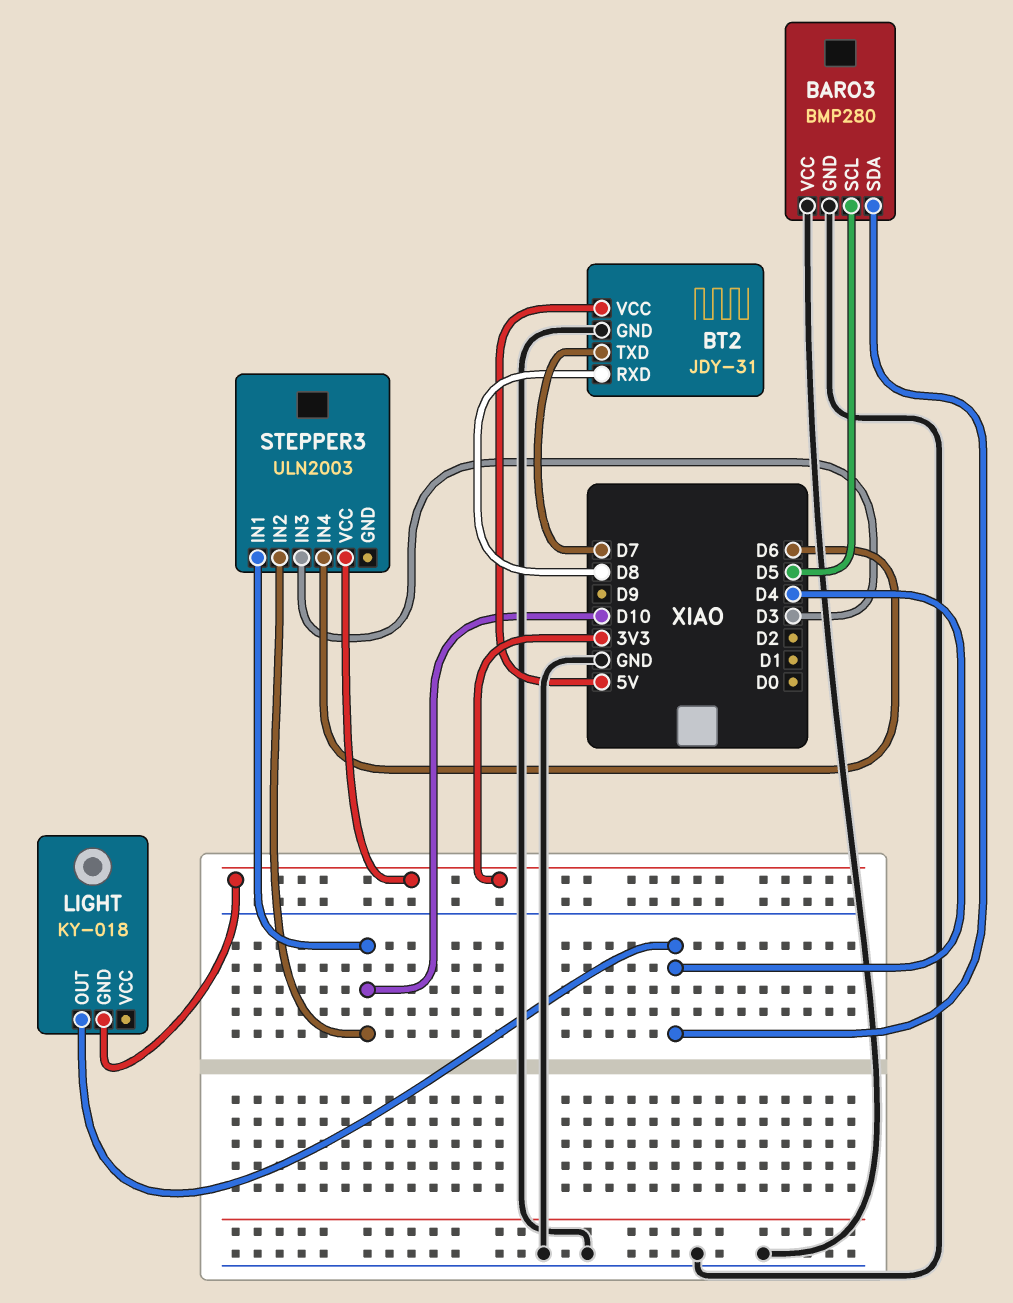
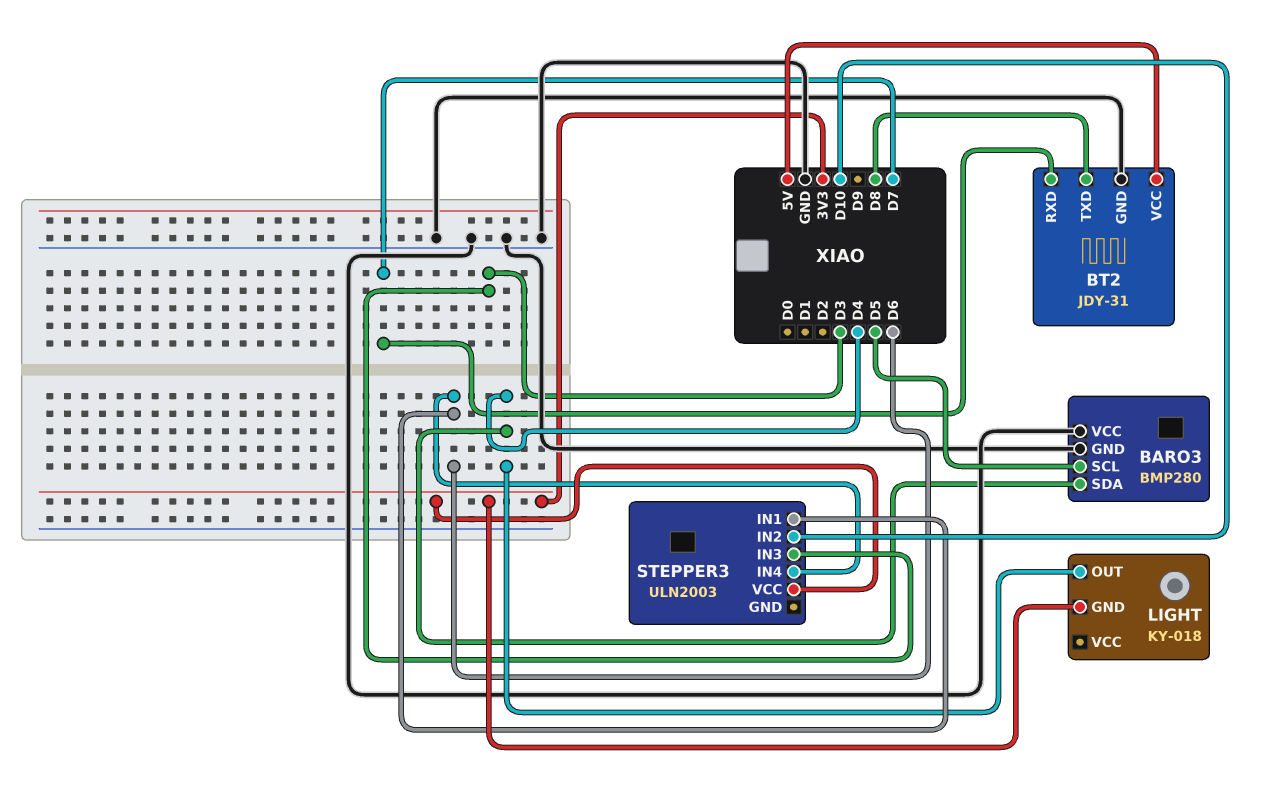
BT2 pin RXD: D8 -> D7
BT2 pin TXD: D7 -> D8
STEPPER3 pin IN1: D10 -> D6

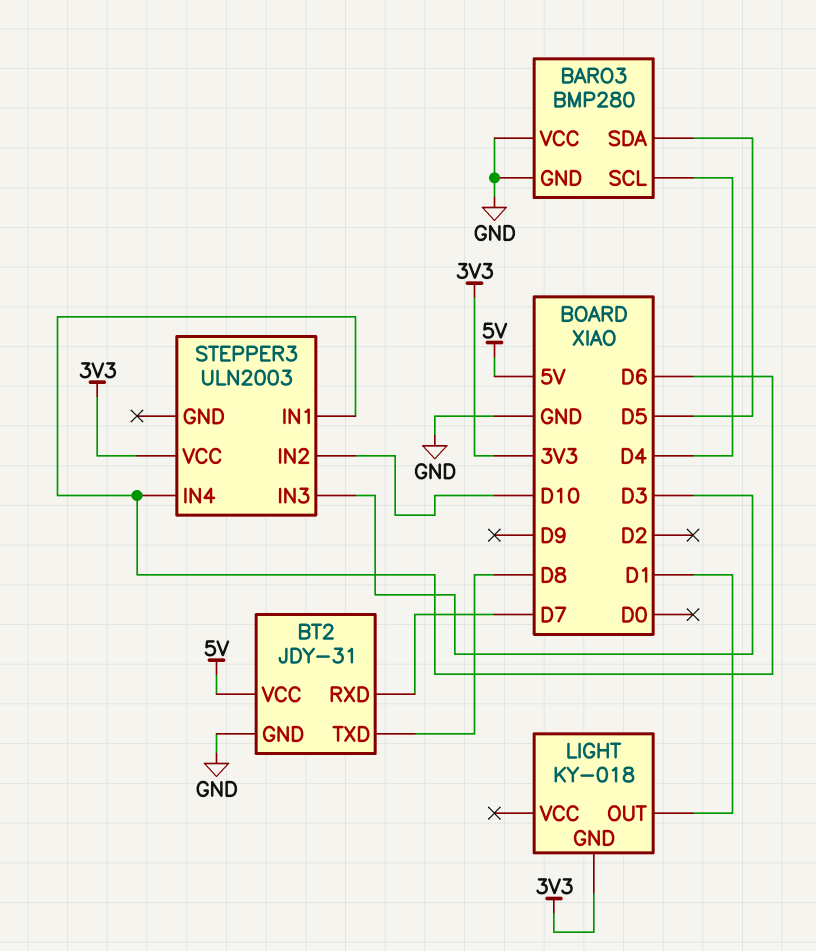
BARO3 pin SCL: D5 -> D4
BARO3 pin SDA: D4 -> D5
LIGHT pin OUT: D4 -> D1

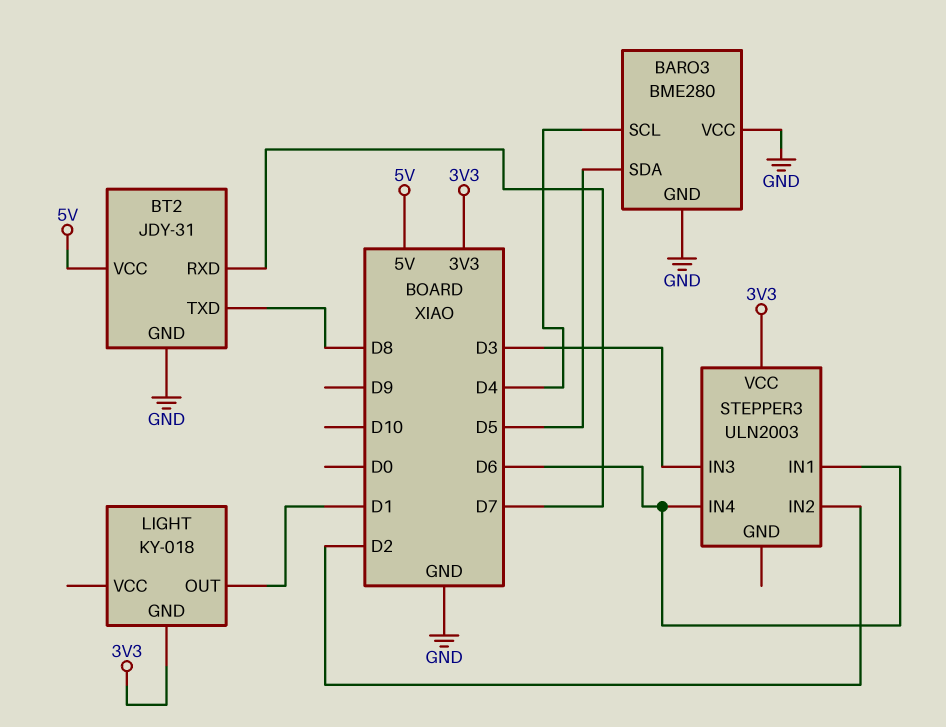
BARO3: BMP280 -> BME280
STEPPER3 pin IN2: D10 -> D2

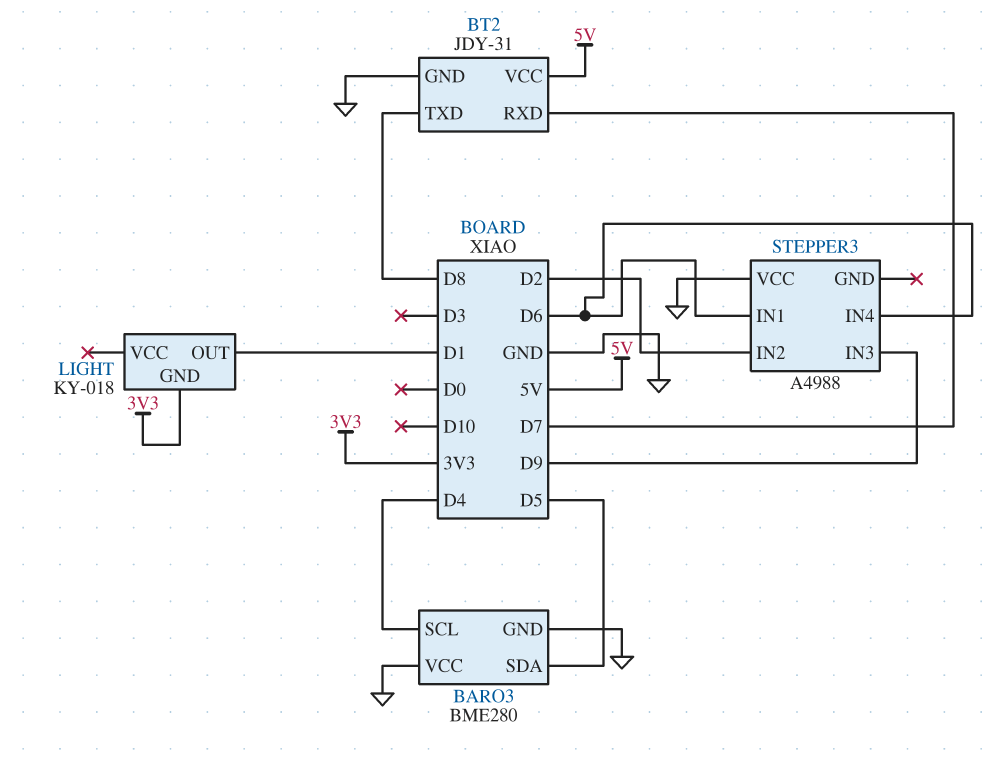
STEPPER3: ULN2003 -> A4988
STEPPER3 pin IN3: D3 -> D9
STEPPER3 pin VCC: 3V3 -> GND

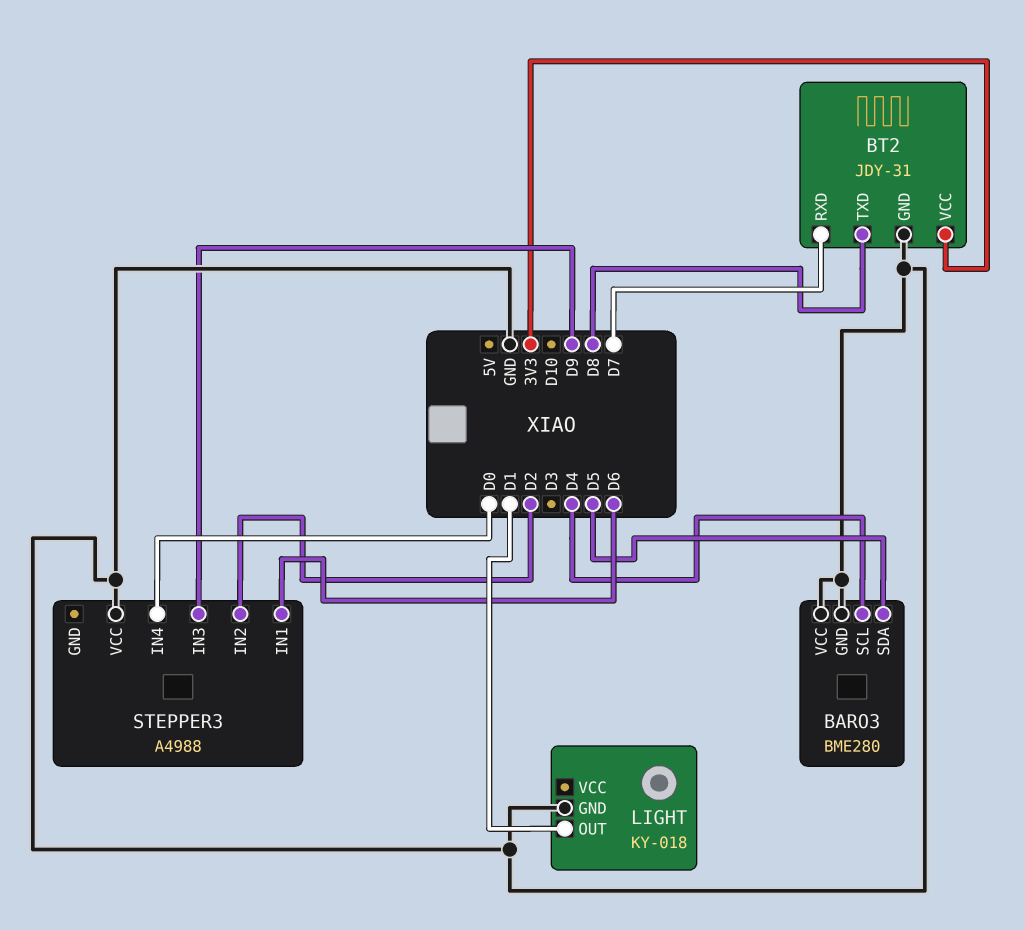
BT2 pin VCC: 5V -> 3V3
LIGHT pin GND: 3V3 -> GND
STEPPER3 pin IN4: D6 -> D0

